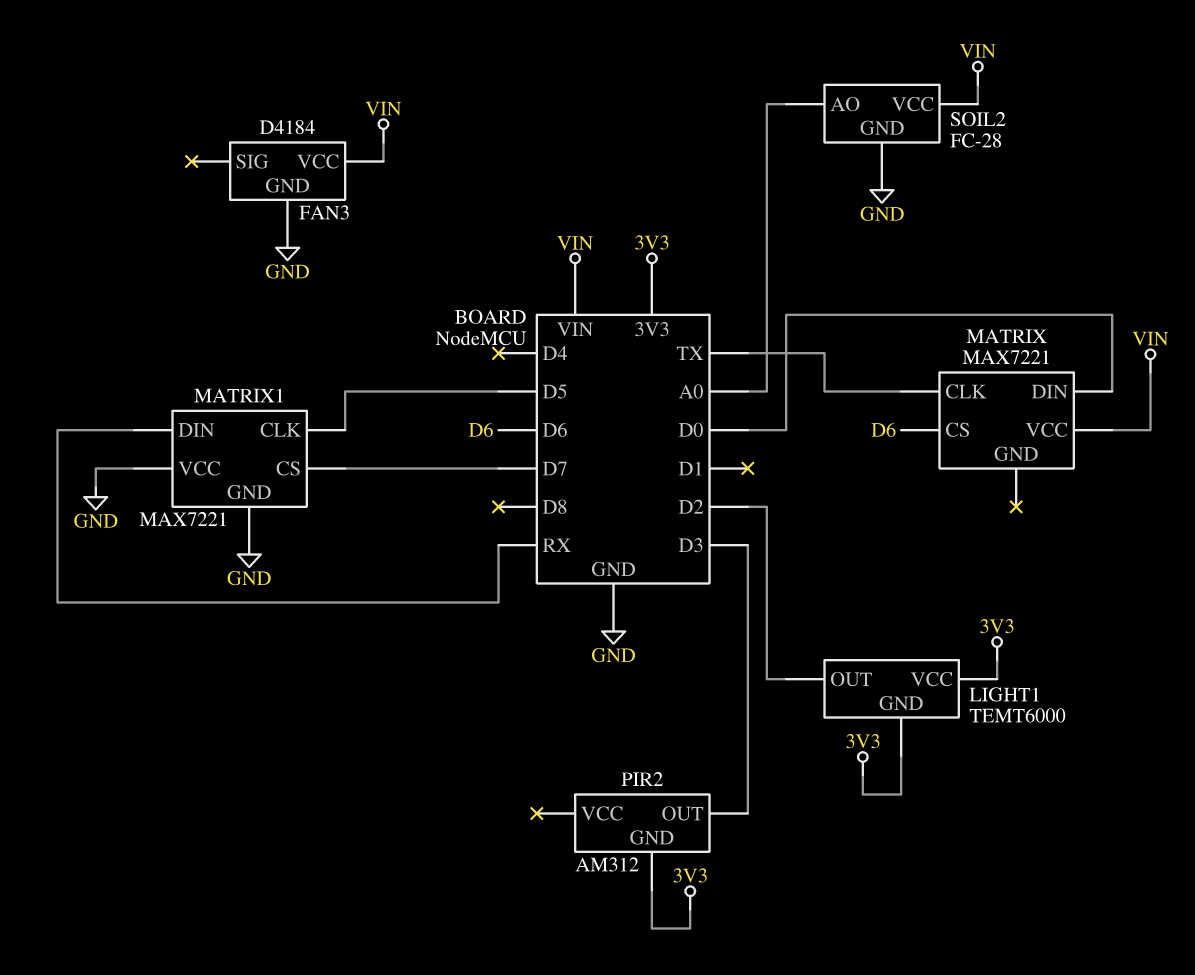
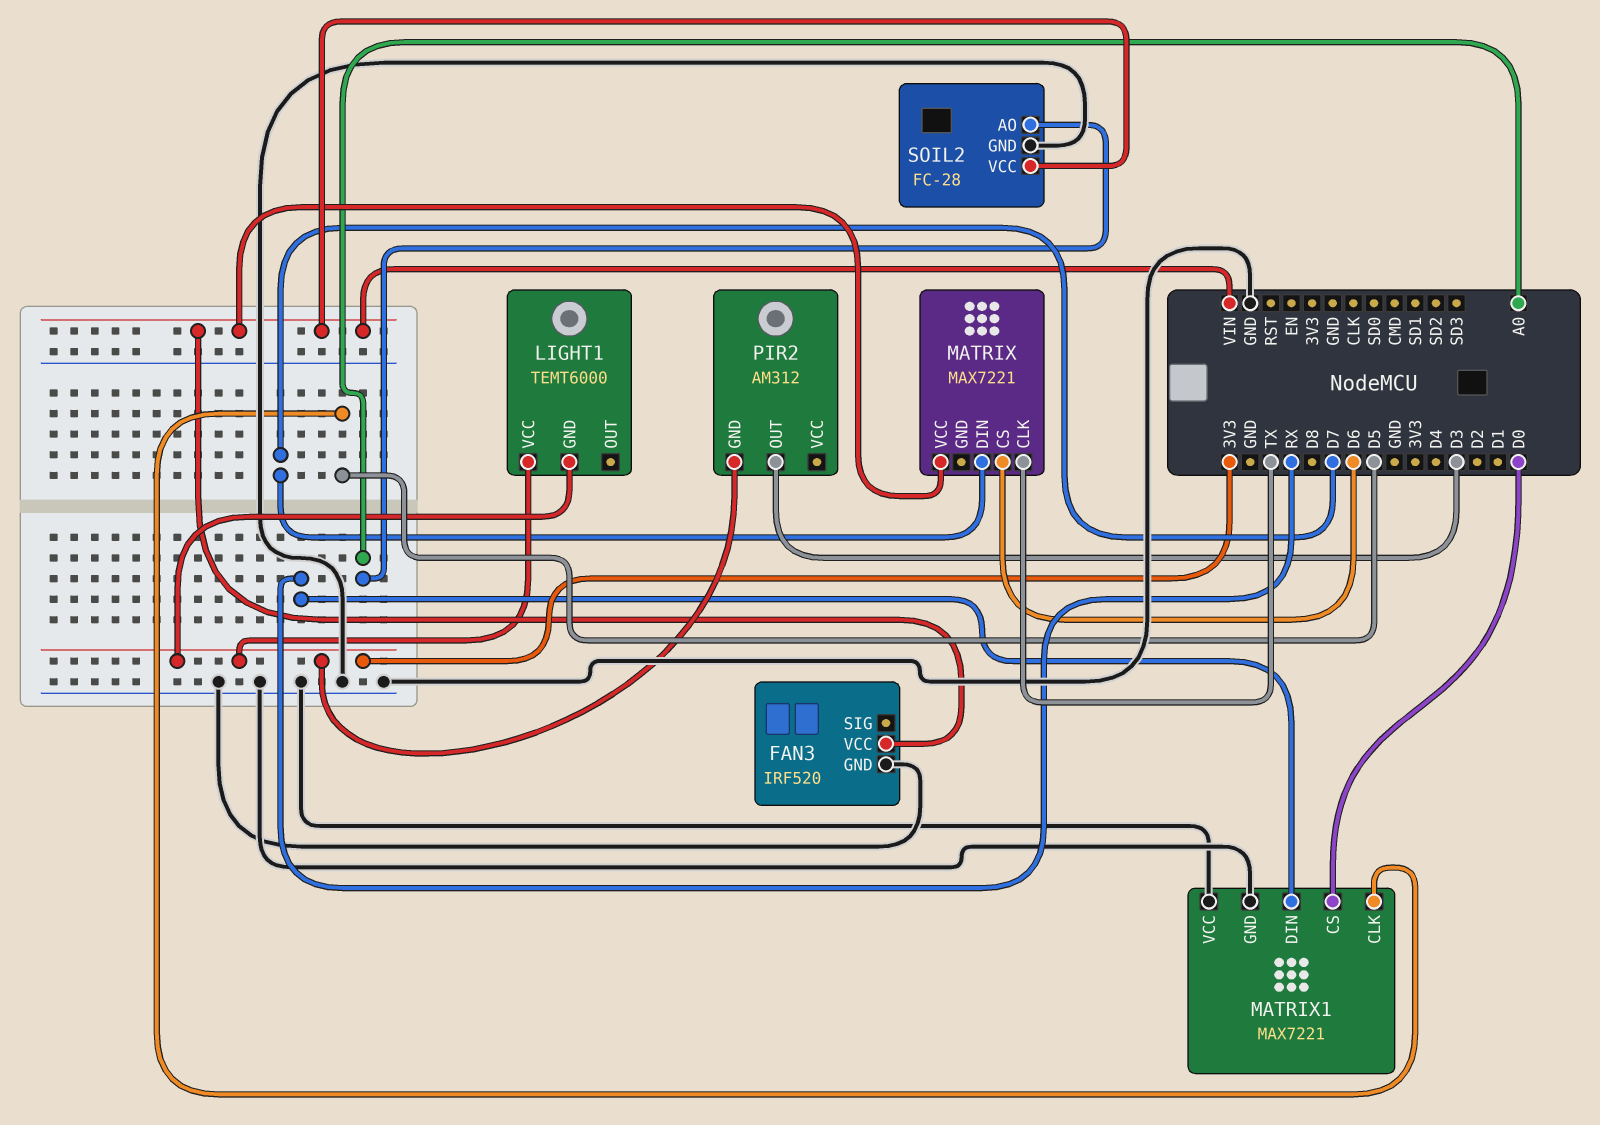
FAN3: D4184 -> IRF520
LIGHT1 pin OUT: D2 -> none
MATRIX pin DIN: D0 -> D7
MATRIX1 pin CS: D7 -> D0

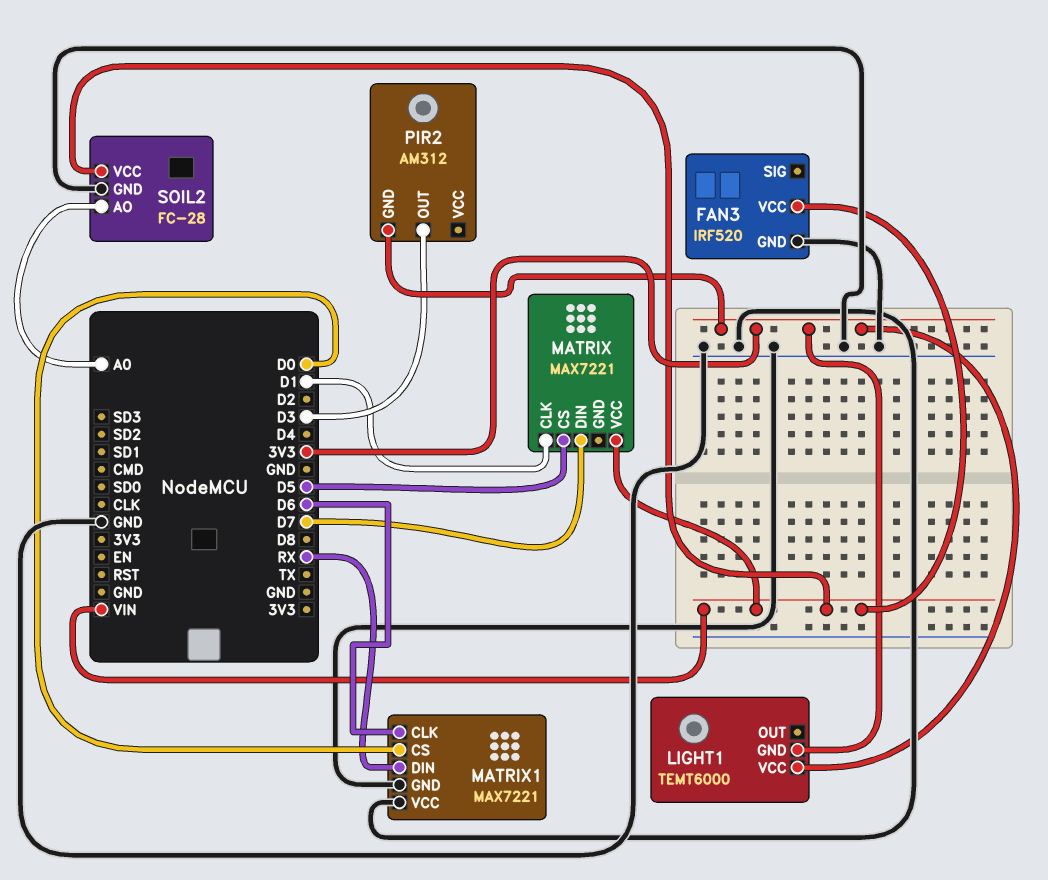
MATRIX pin CLK: TX -> D1
MATRIX pin CS: D6 -> D5
MATRIX1 pin CLK: D5 -> D6

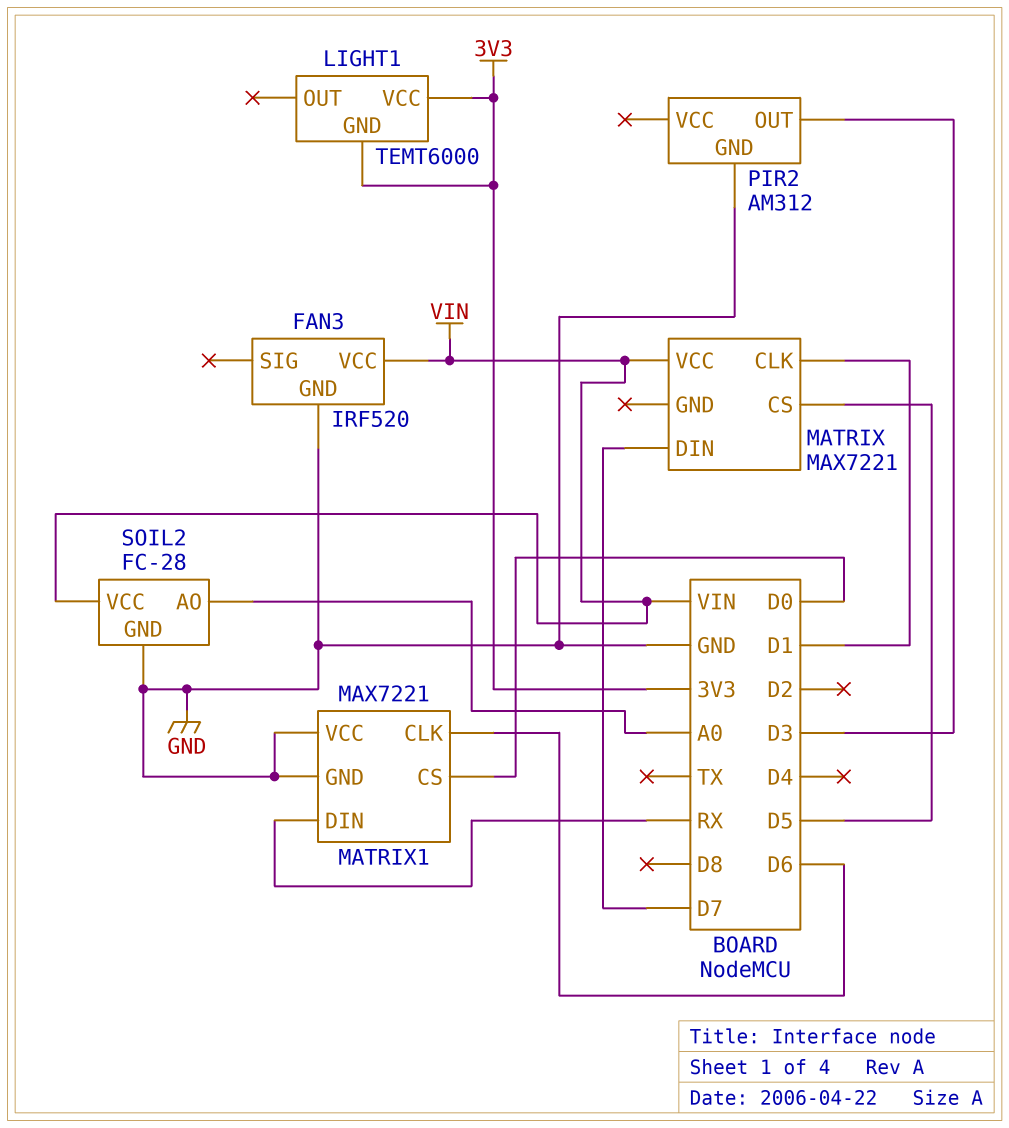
PIR2 pin GND: 3V3 -> GND

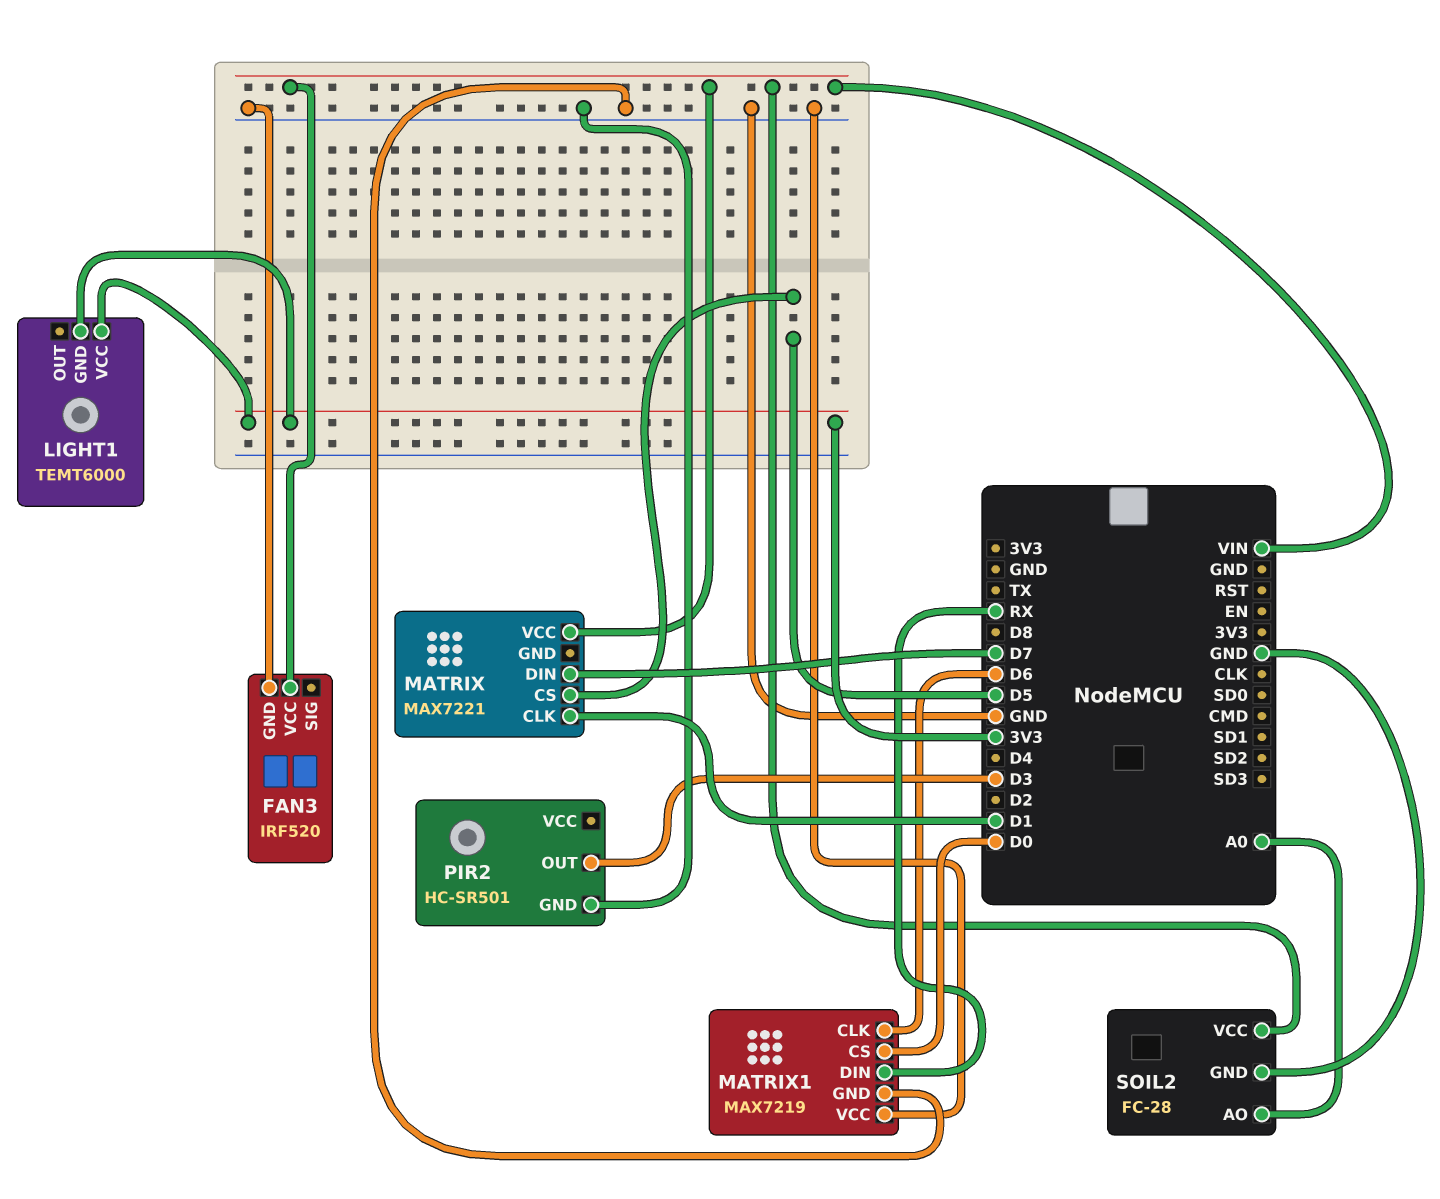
MATRIX1: MAX7221 -> MAX7219
PIR2: AM312 -> HC-SR501

